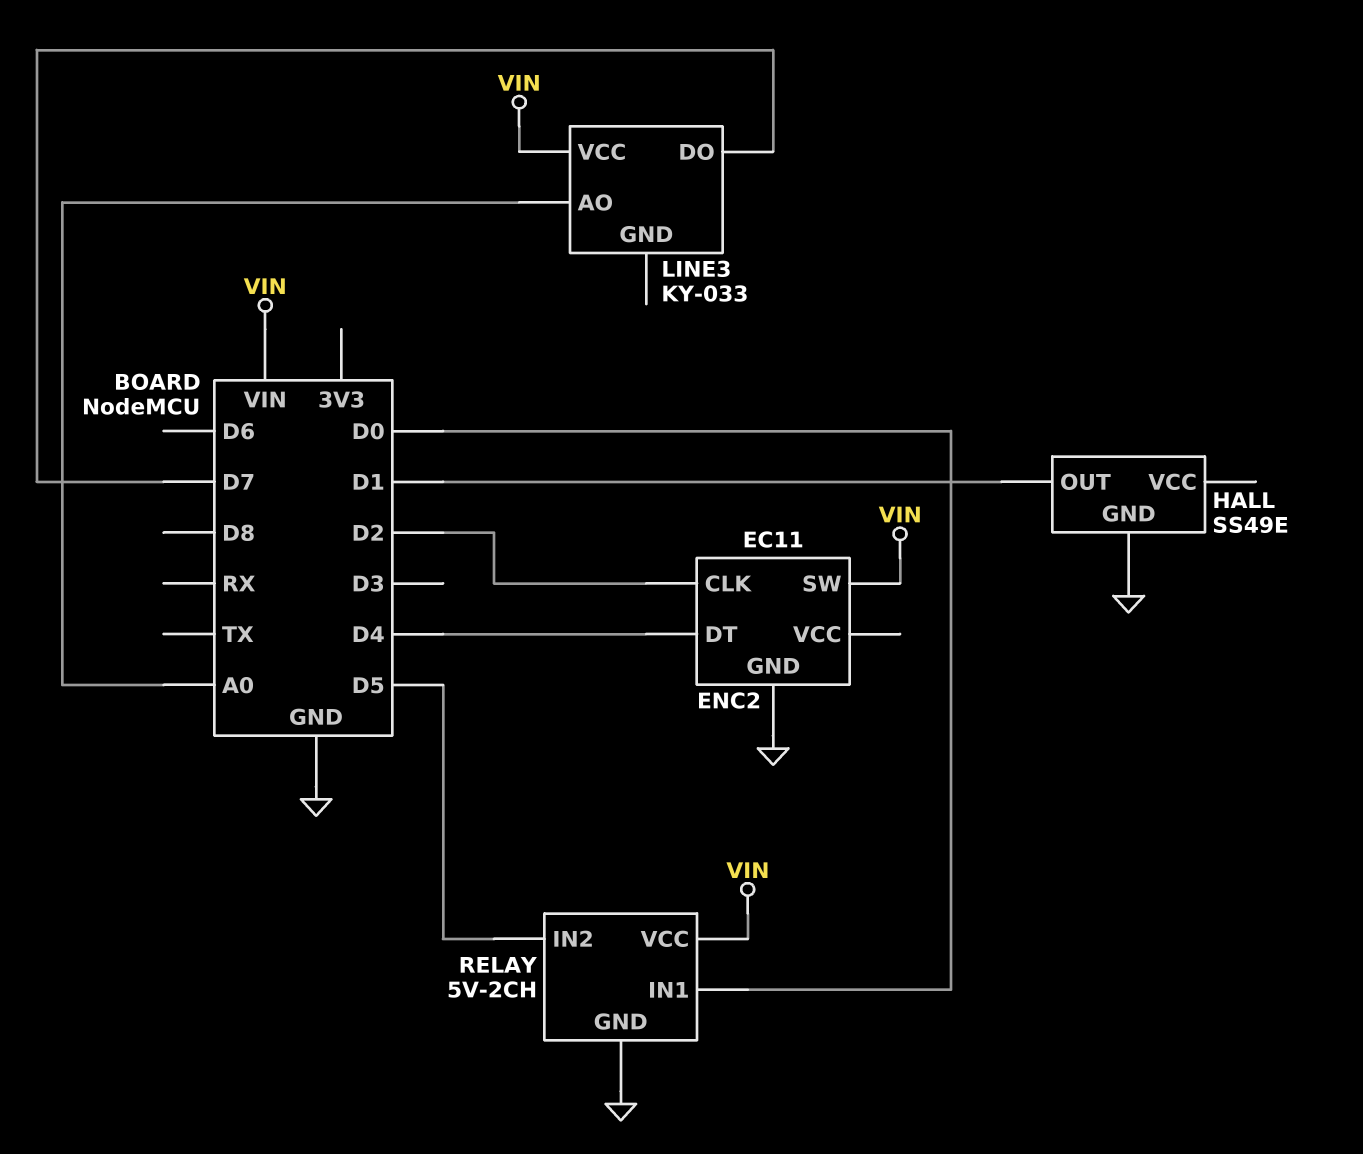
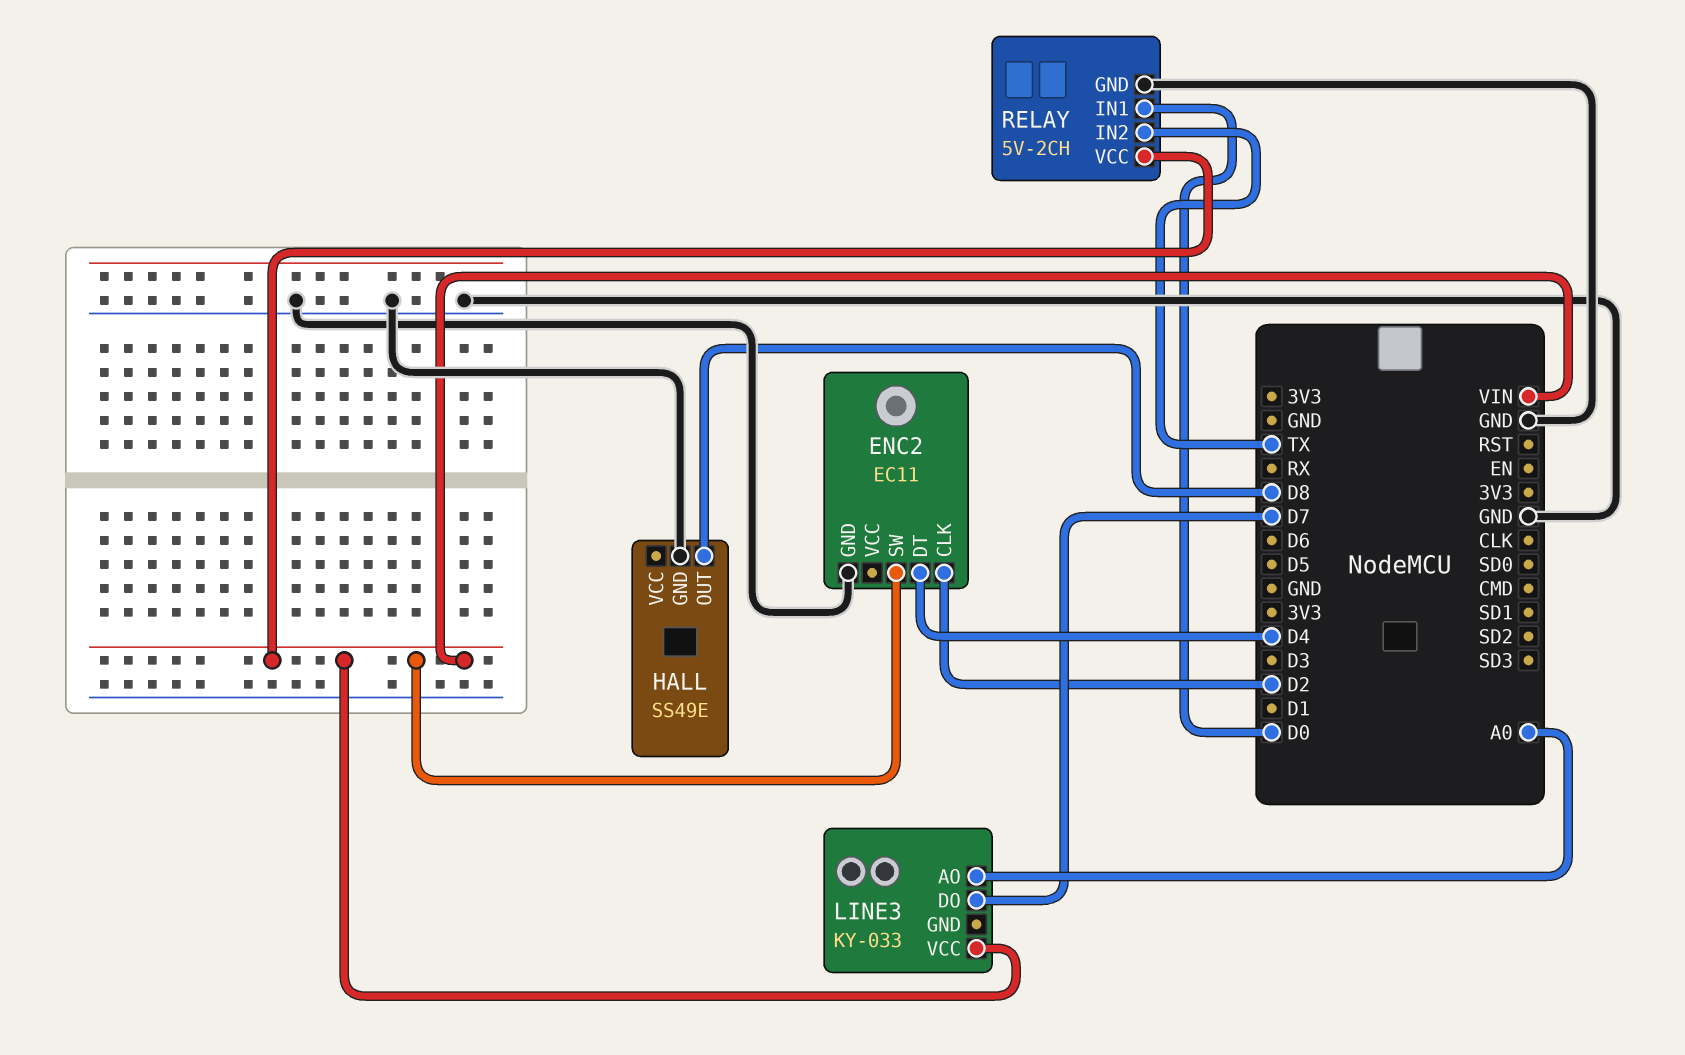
HALL pin OUT: D1 -> D8
RELAY pin IN2: D5 -> TX

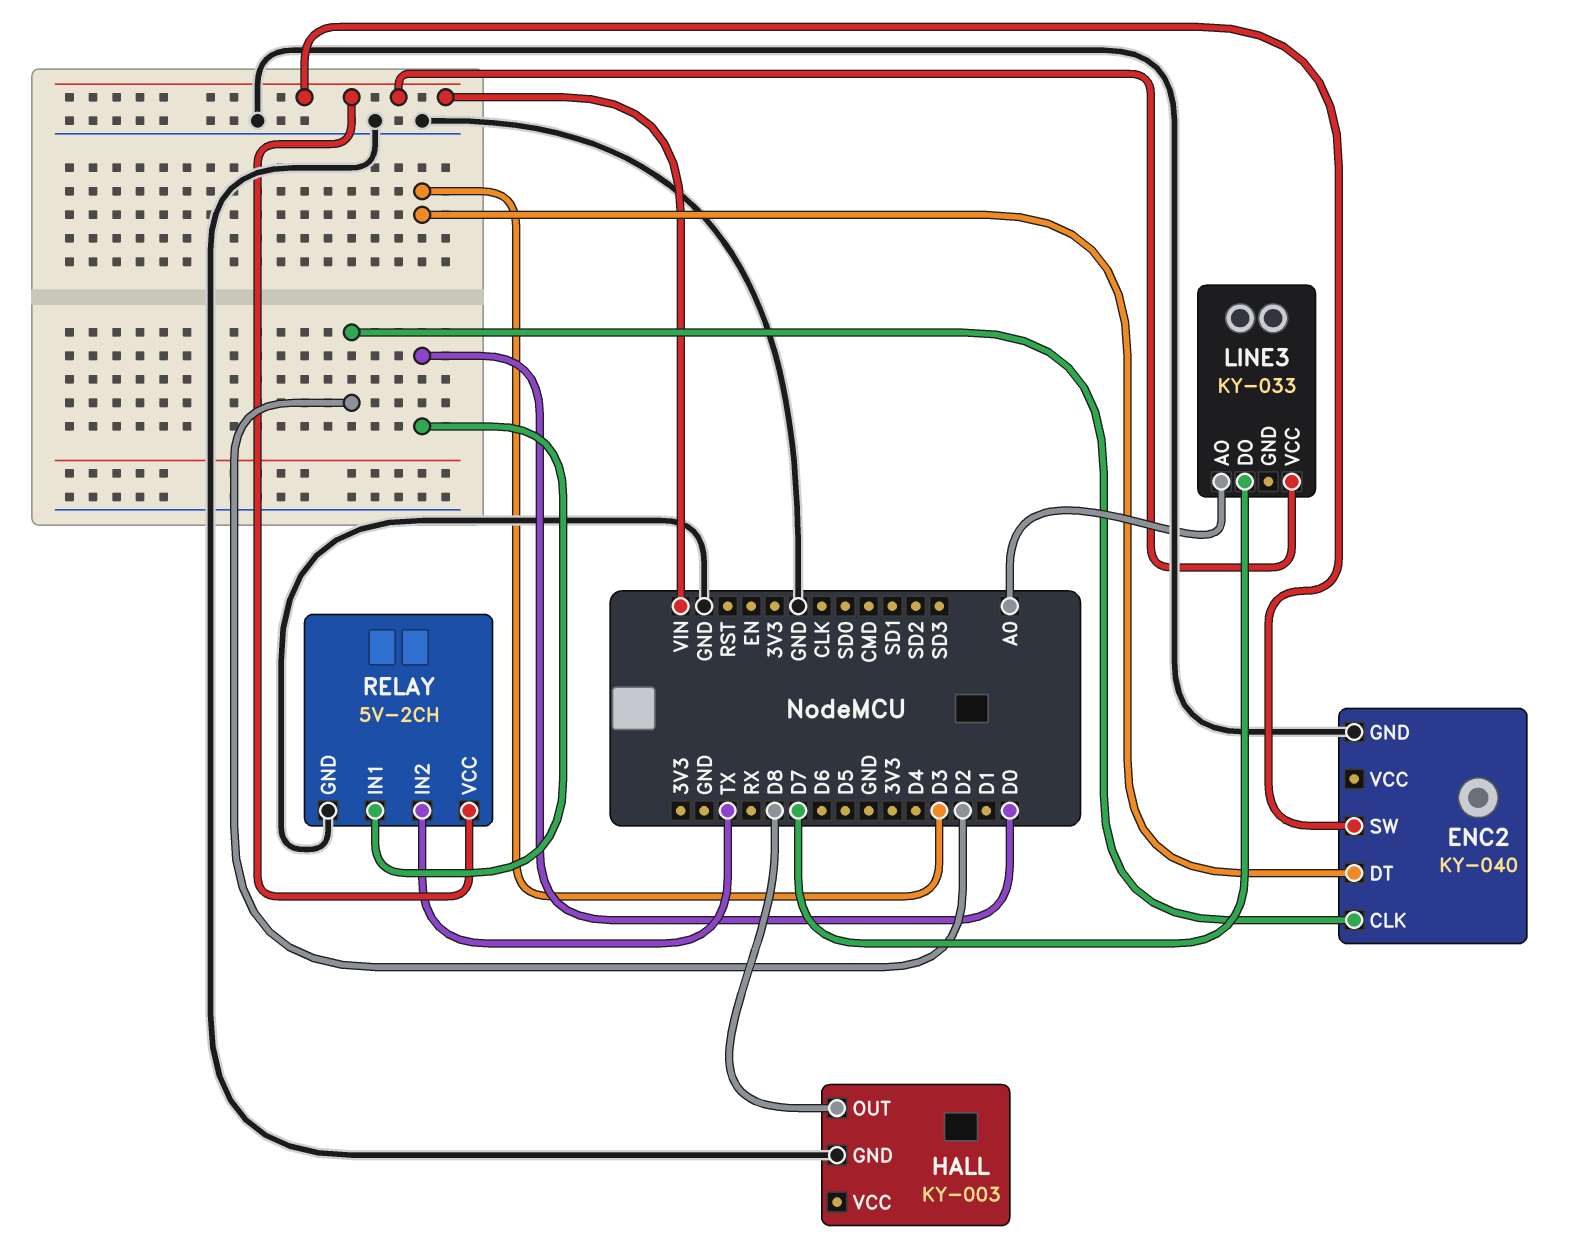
ENC2: EC11 -> KY-040
ENC2 pin DT: D4 -> D3
HALL: SS49E -> KY-003

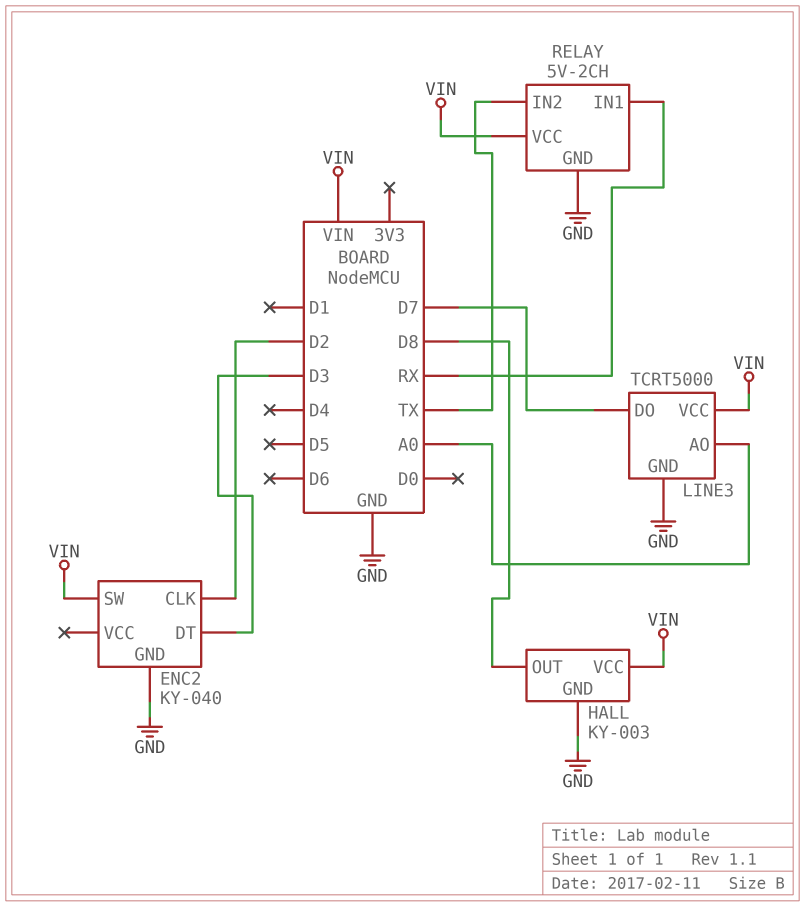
HALL pin VCC: none -> VIN
LINE3: KY-033 -> TCRT5000
LINE3 pin GND: none -> GND
RELAY pin IN1: D0 -> RX

